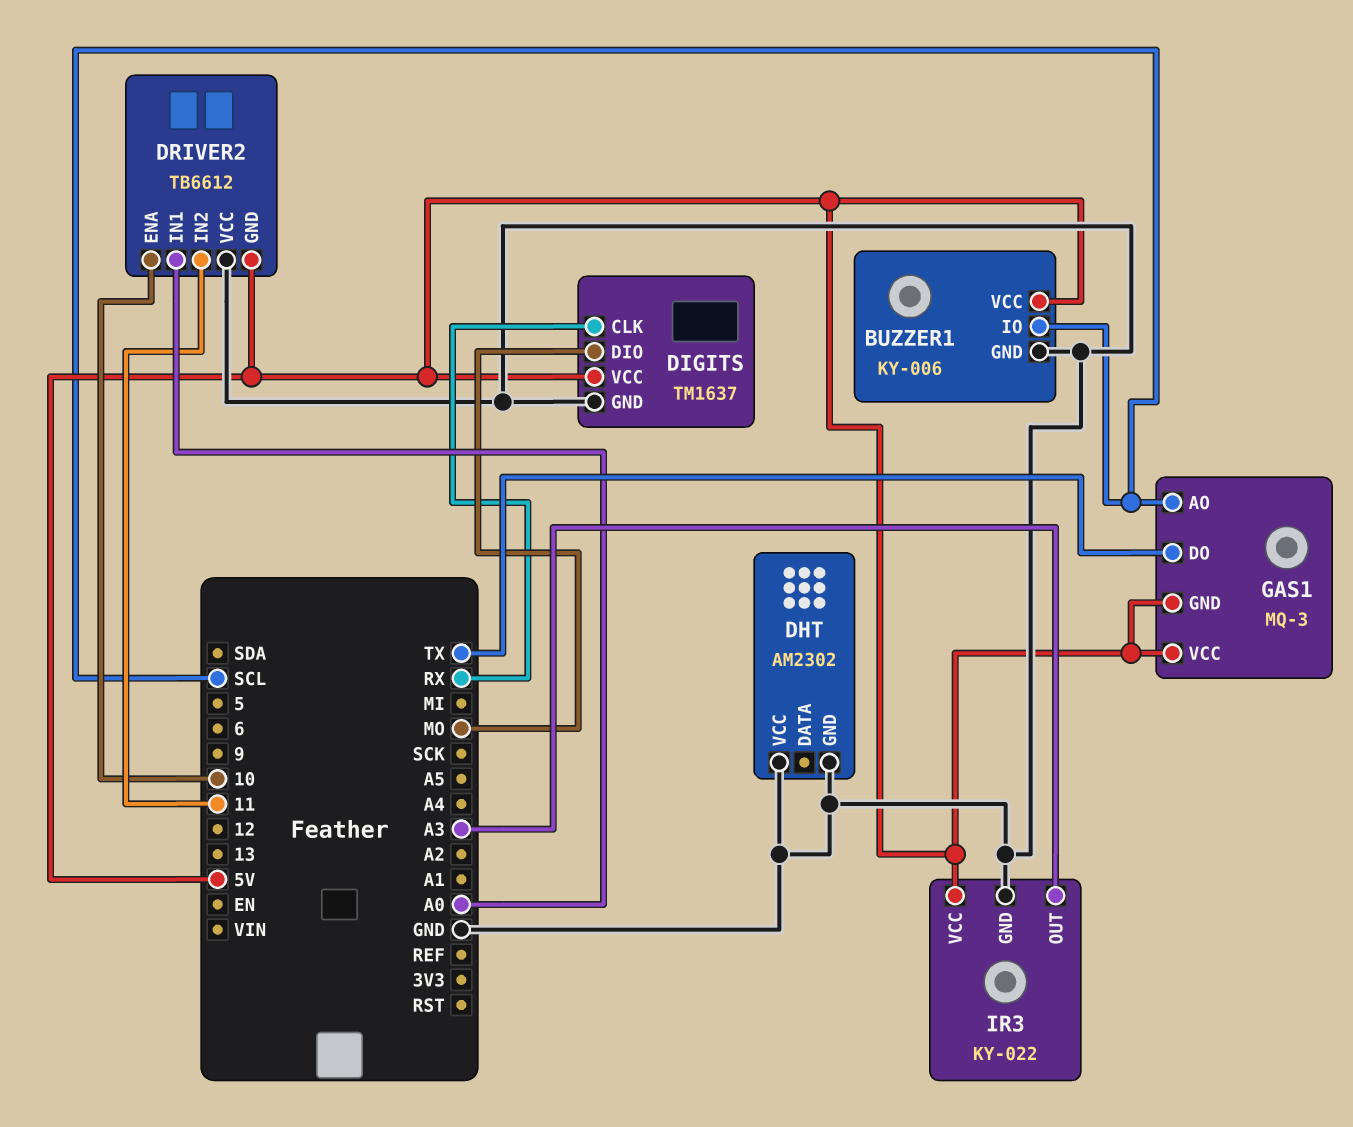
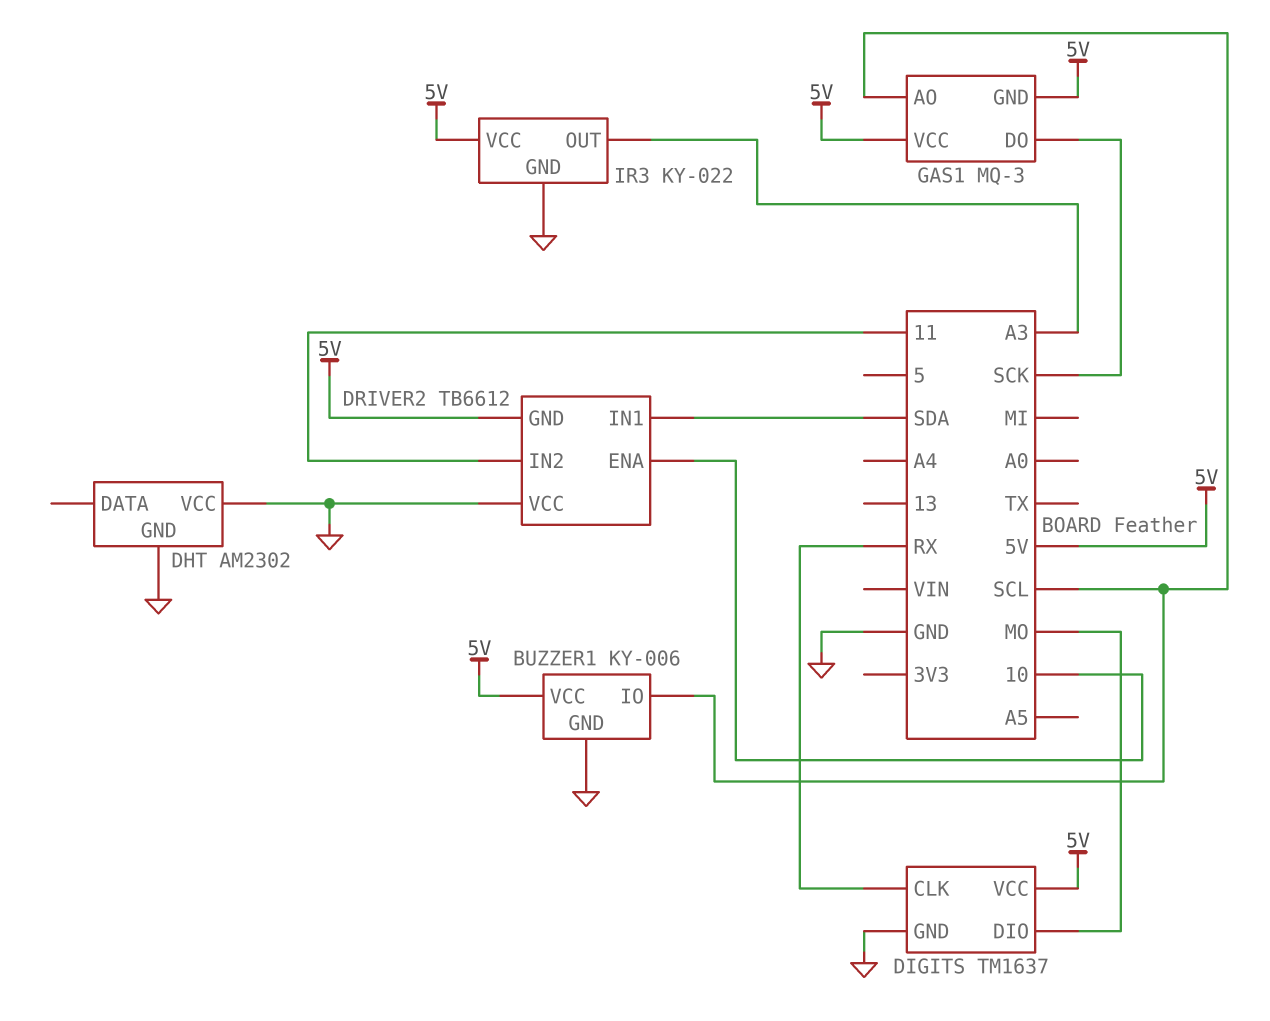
DRIVER2 pin IN1: A0 -> SDA
GAS1 pin DO: TX -> SCK

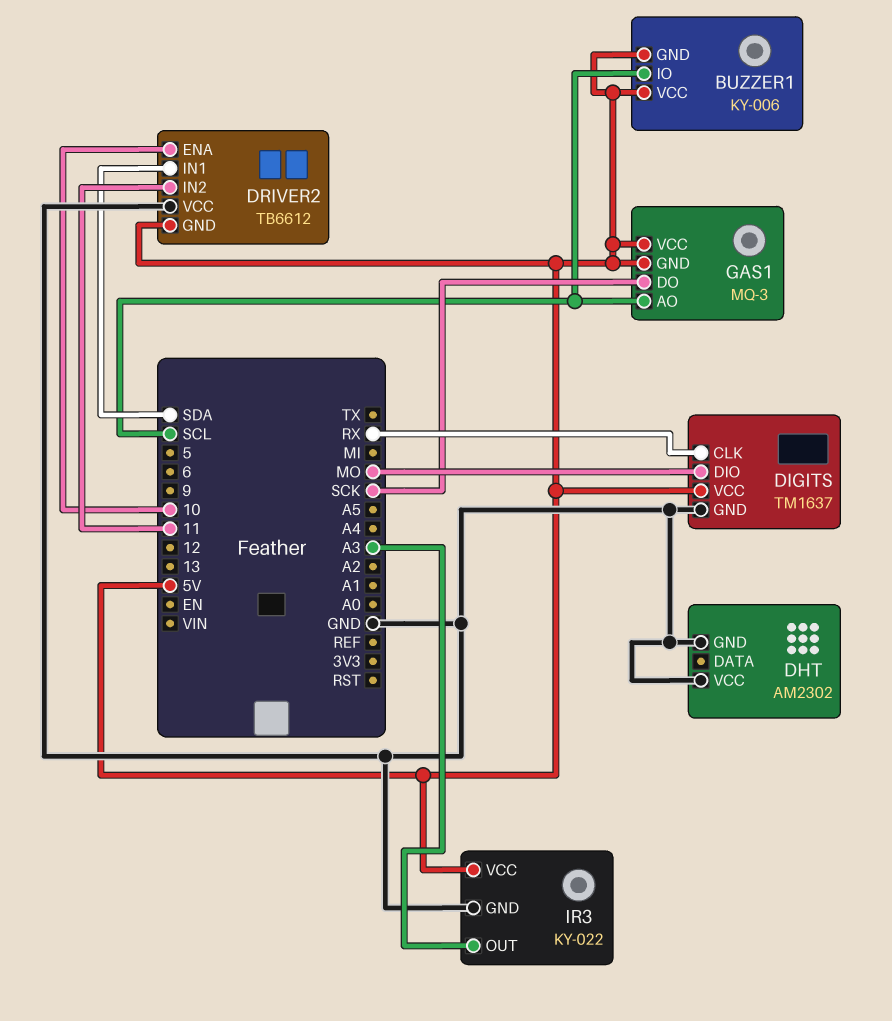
BUZZER1 pin GND: GND -> 5V

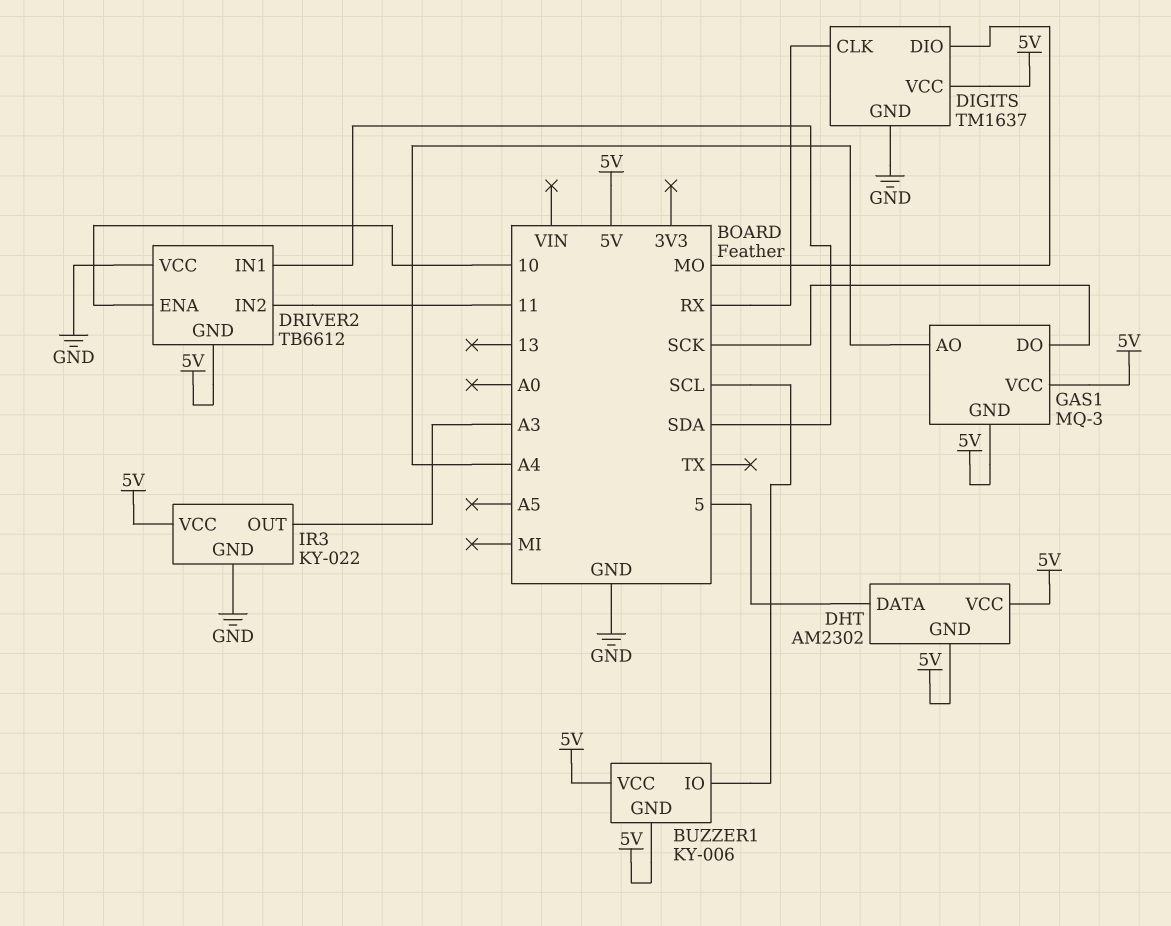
DHT pin DATA: none -> 5
DHT pin GND: GND -> 5V
DHT pin VCC: GND -> 5V
GAS1 pin AO: SCL -> A4

